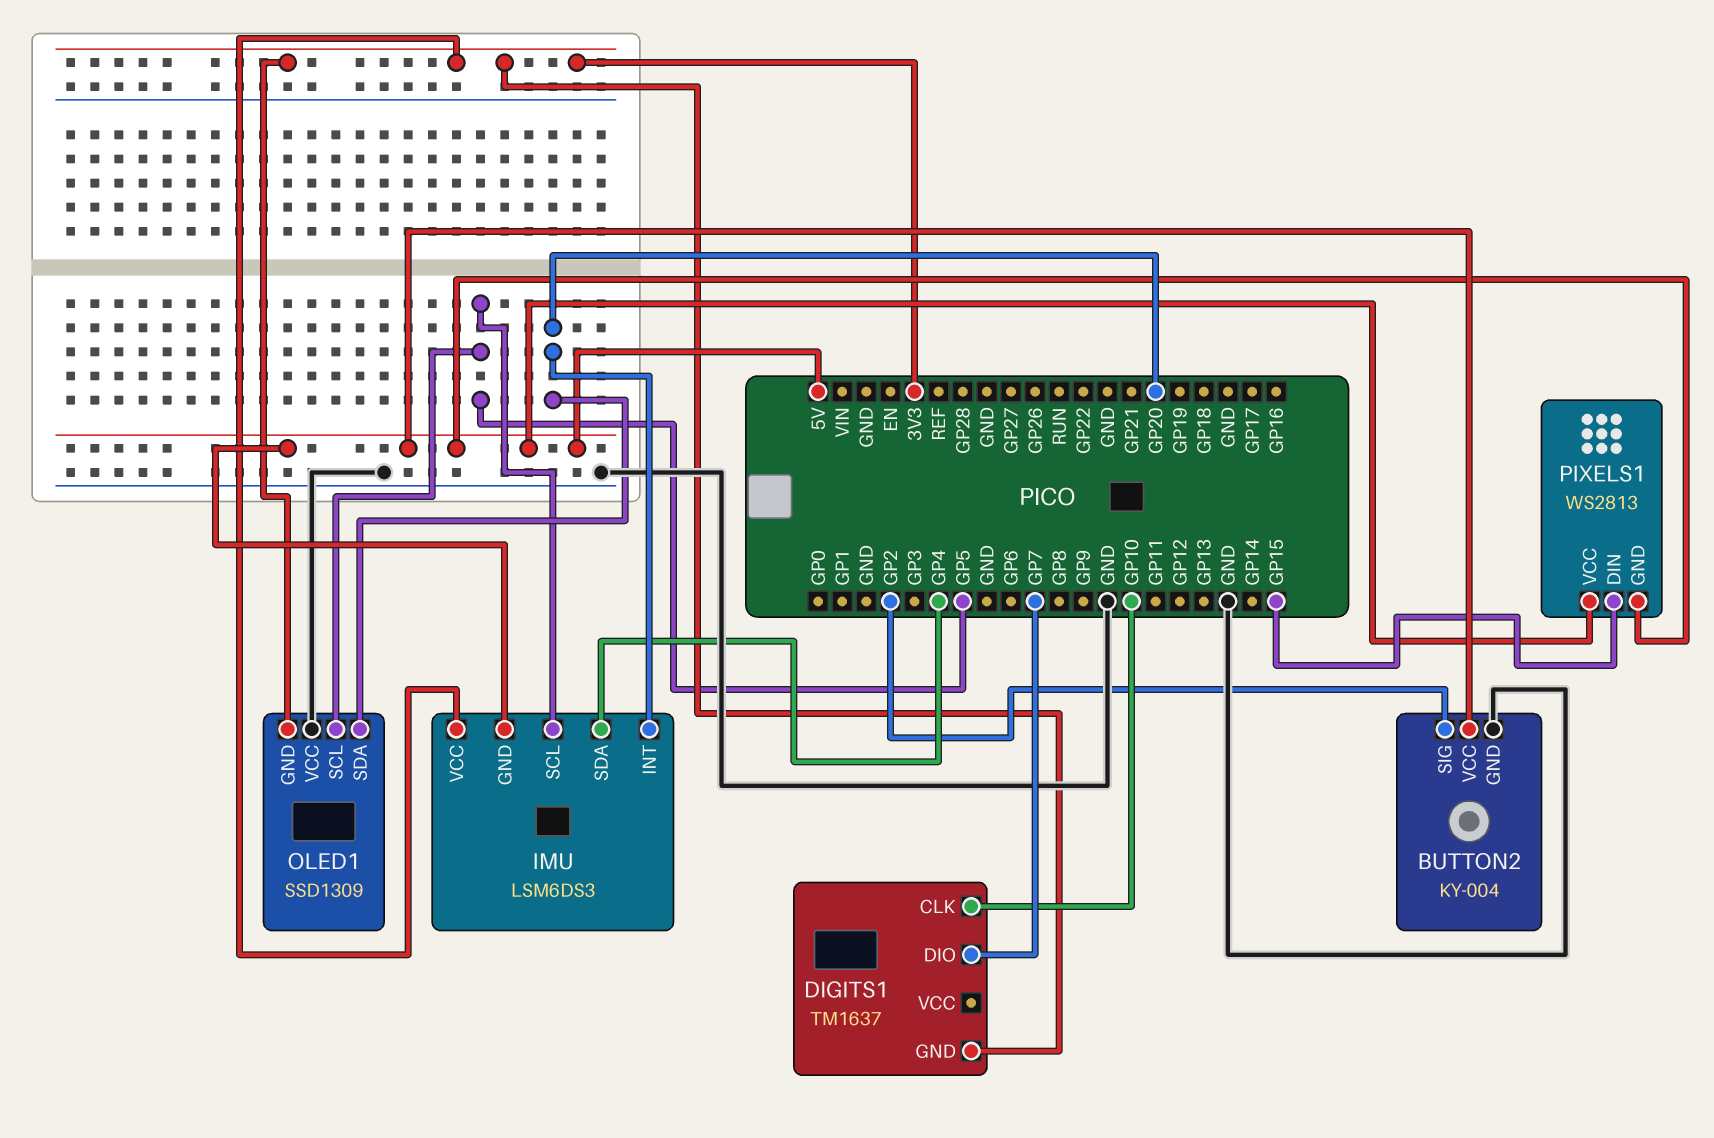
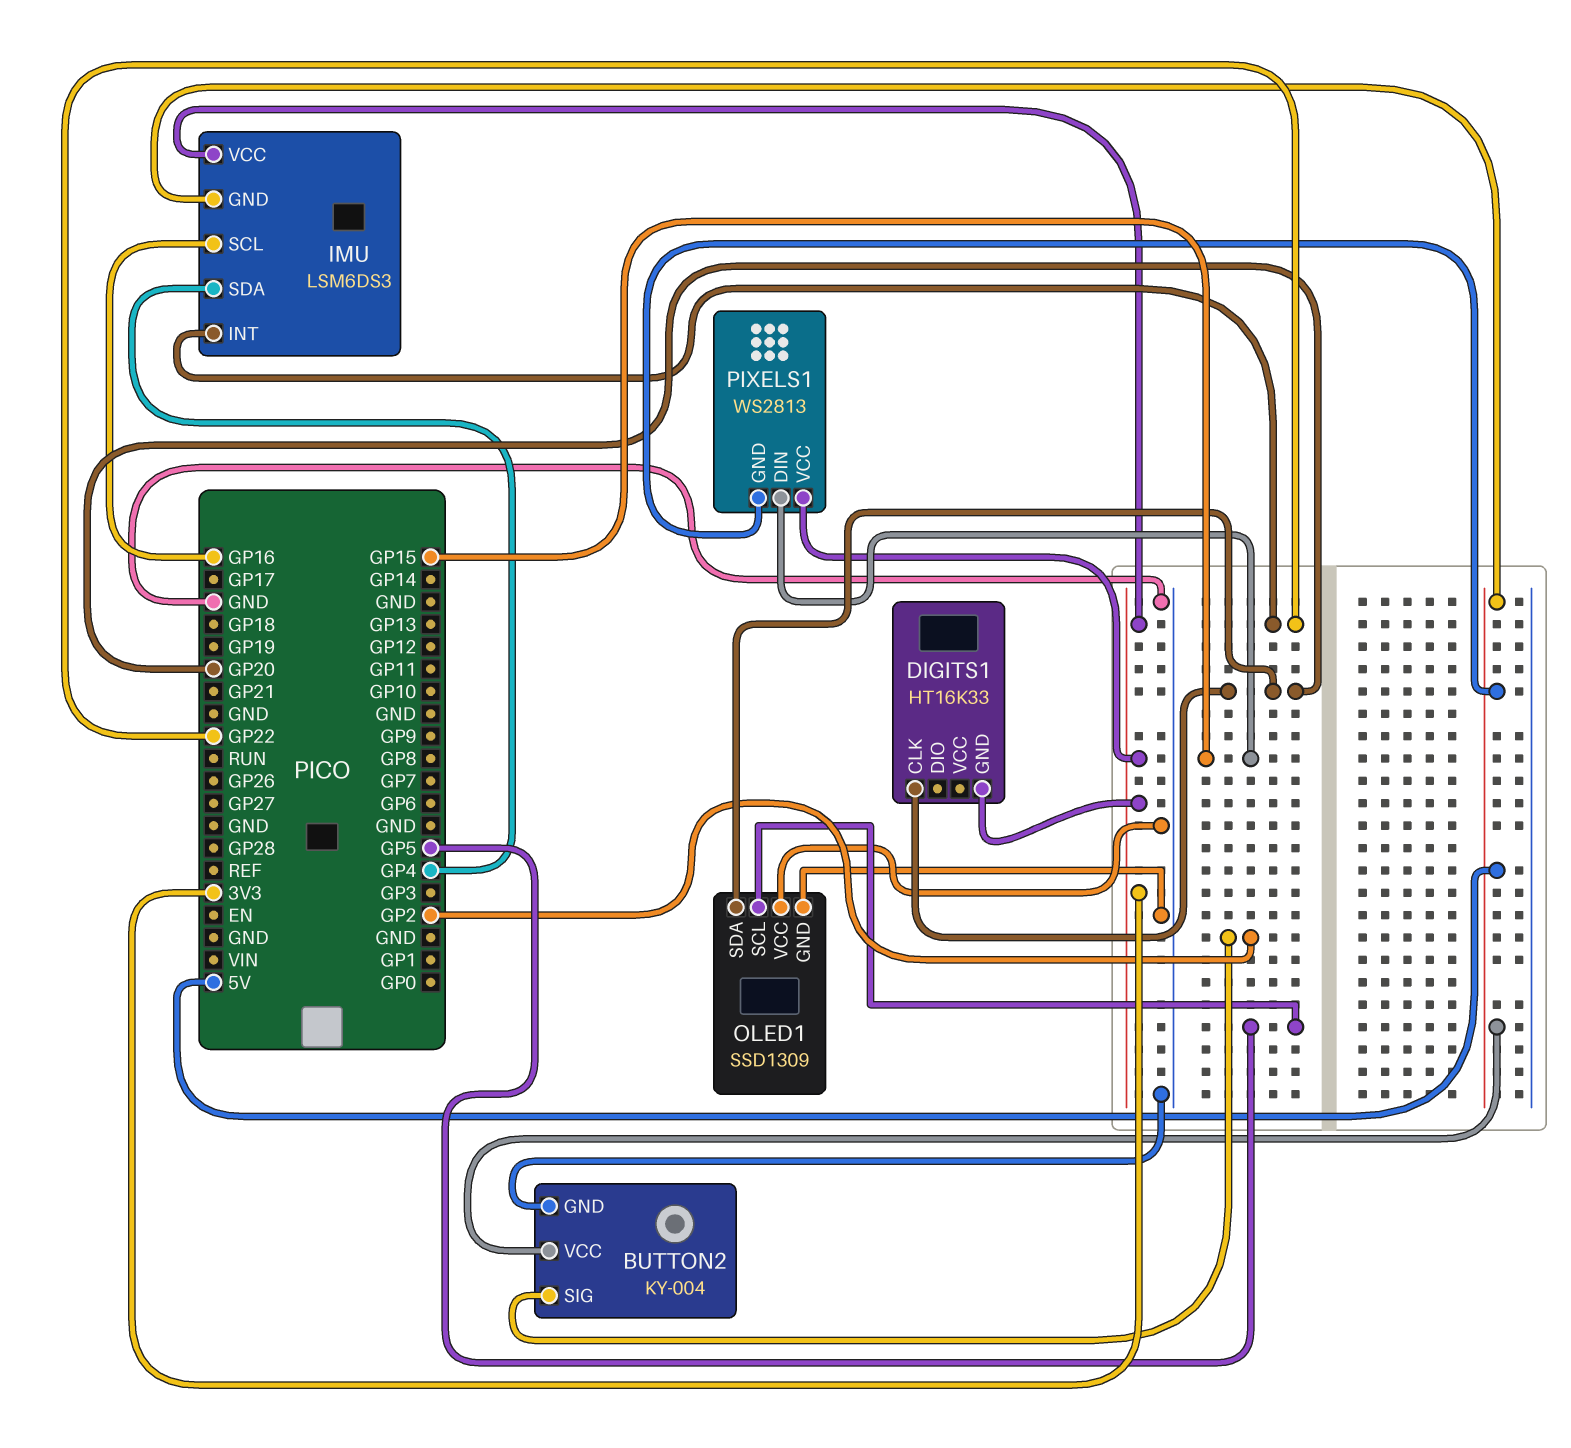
DIGITS1: TM1637 -> HT16K33
DIGITS1 pin CLK: GP10 -> GP20
DIGITS1 pin DIO: GP7 -> none
IMU pin INT: GP20 -> GP22
IMU pin SCL: GP5 -> GP16
OLED1 pin GND: 3V3 -> GND
PIXELS1 pin VCC: 5V -> 3V3

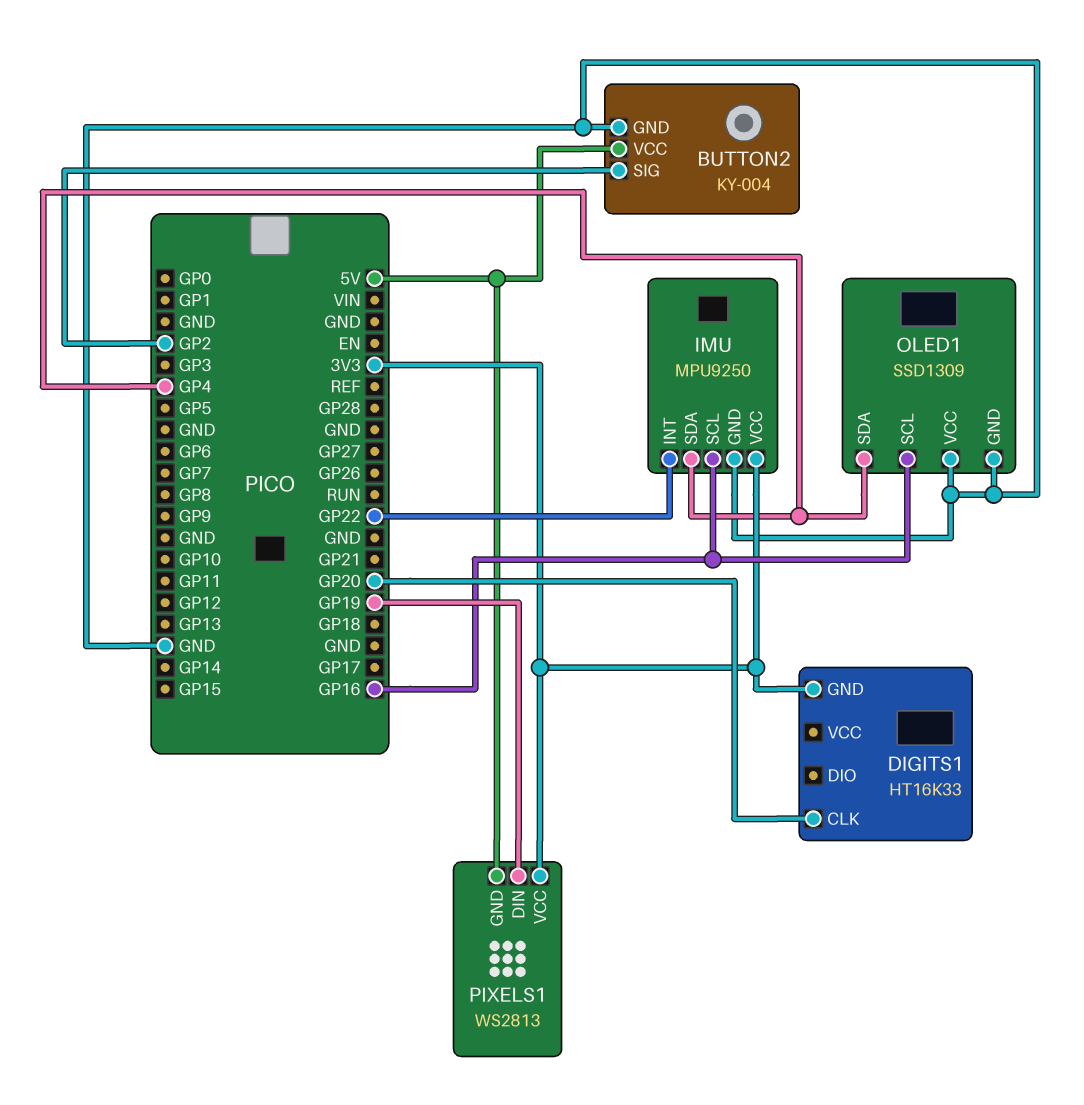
IMU: LSM6DS3 -> MPU9250
IMU pin GND: 5V -> GND
OLED1 pin SCL: GP5 -> GP16
OLED1 pin SDA: GP20 -> GP4
PIXELS1 pin DIN: GP15 -> GP19

